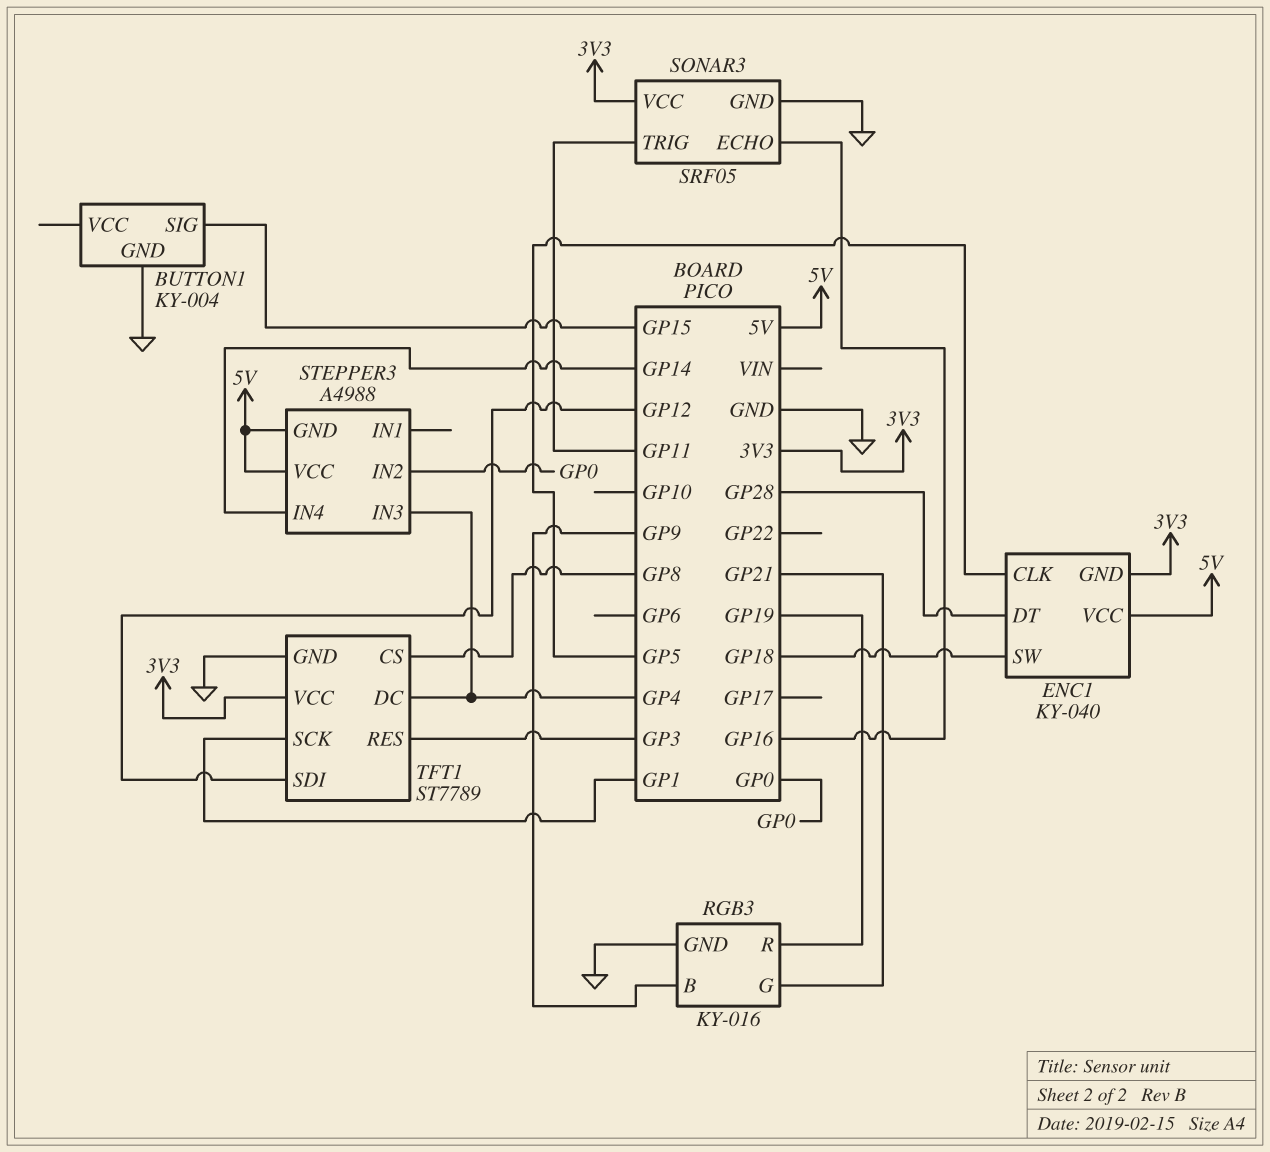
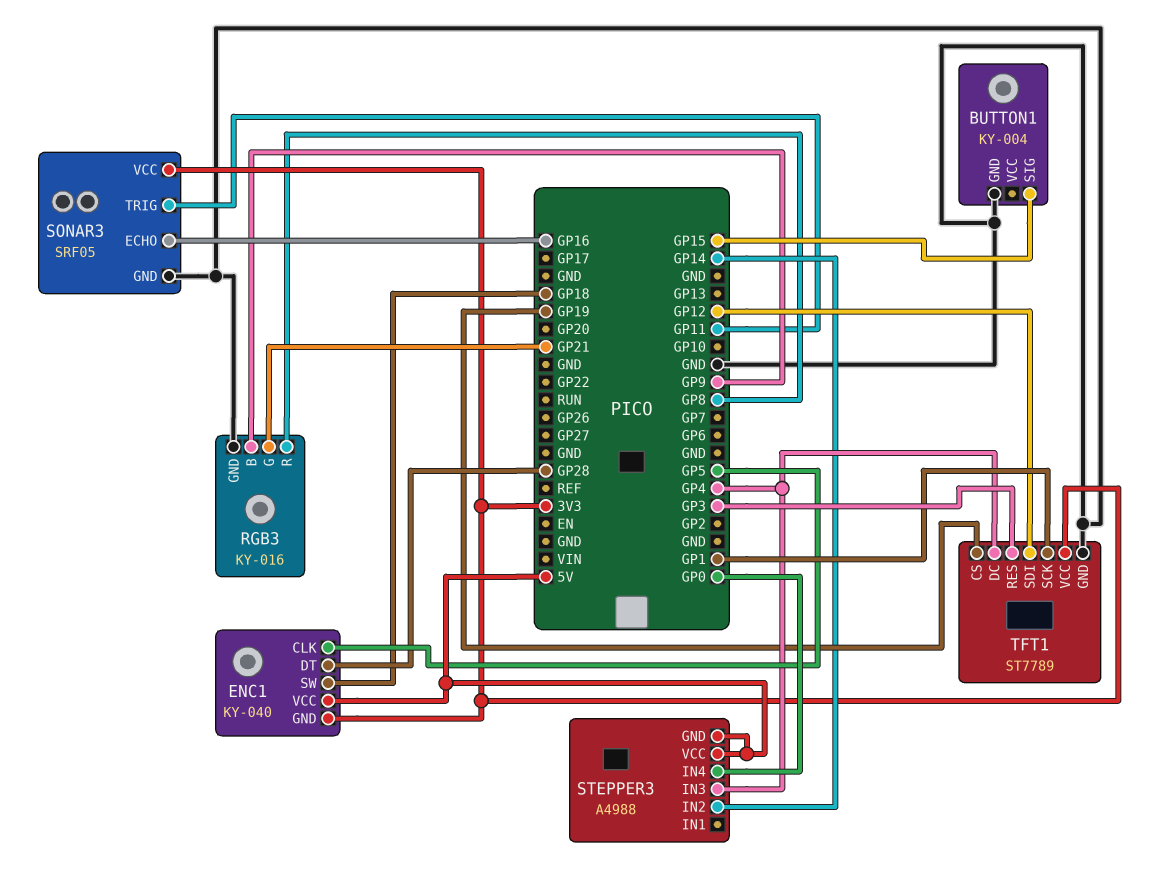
RGB3 pin R: GP19 -> GP8
STEPPER3 pin IN2: GP0 -> GP14
STEPPER3 pin IN4: GP14 -> GP0
TFT1 pin CS: GP8 -> GP19

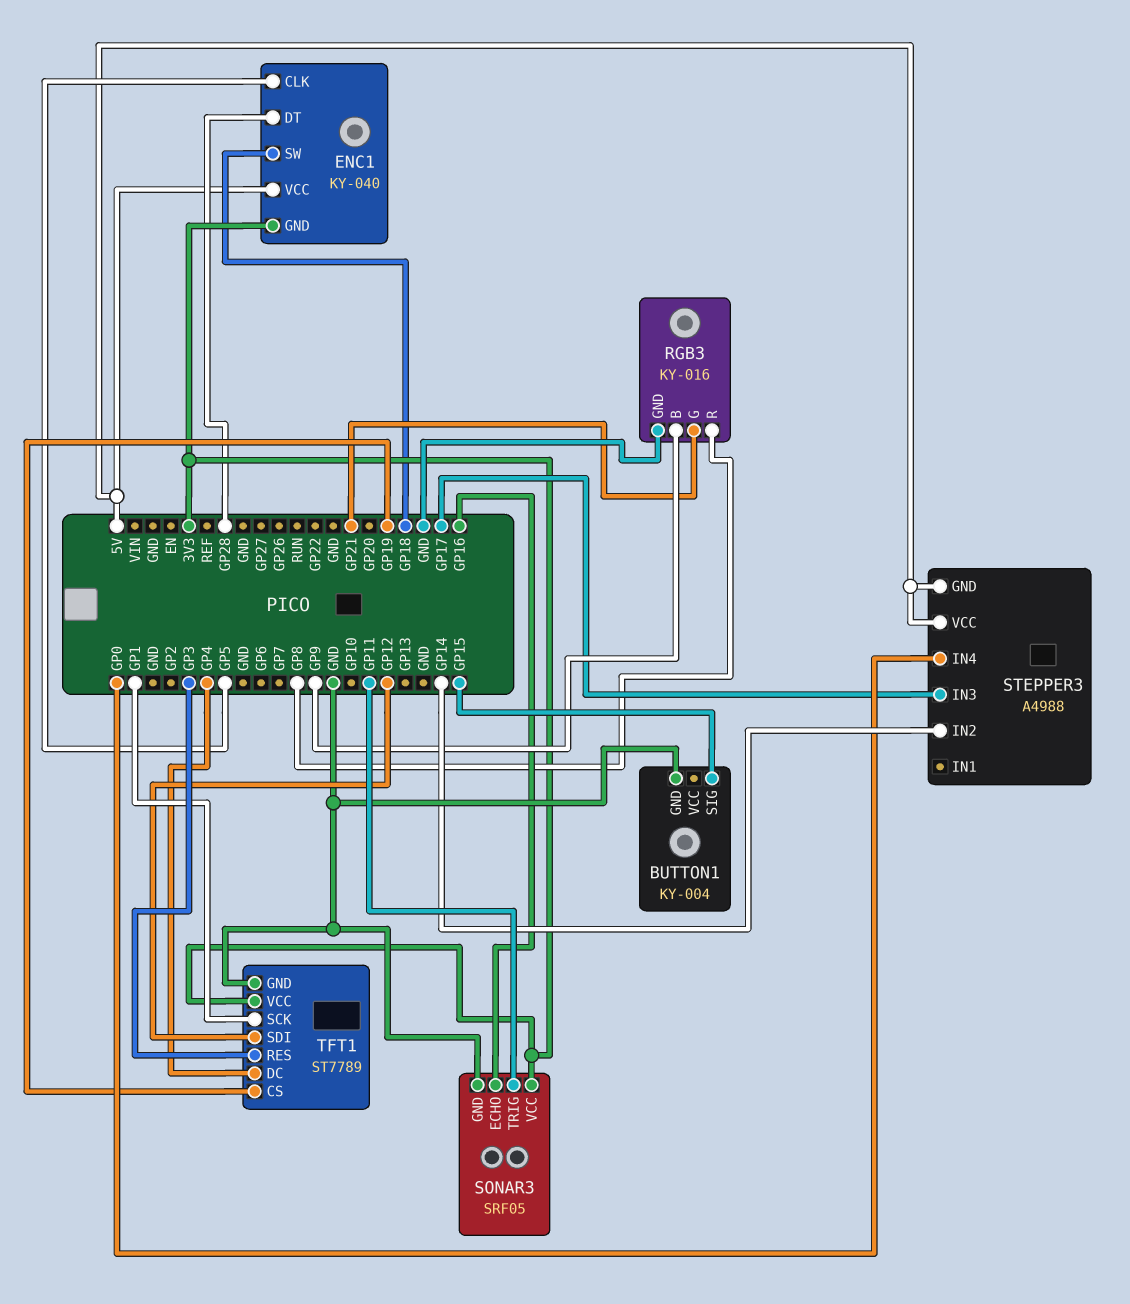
STEPPER3 pin IN3: GP4 -> GP17

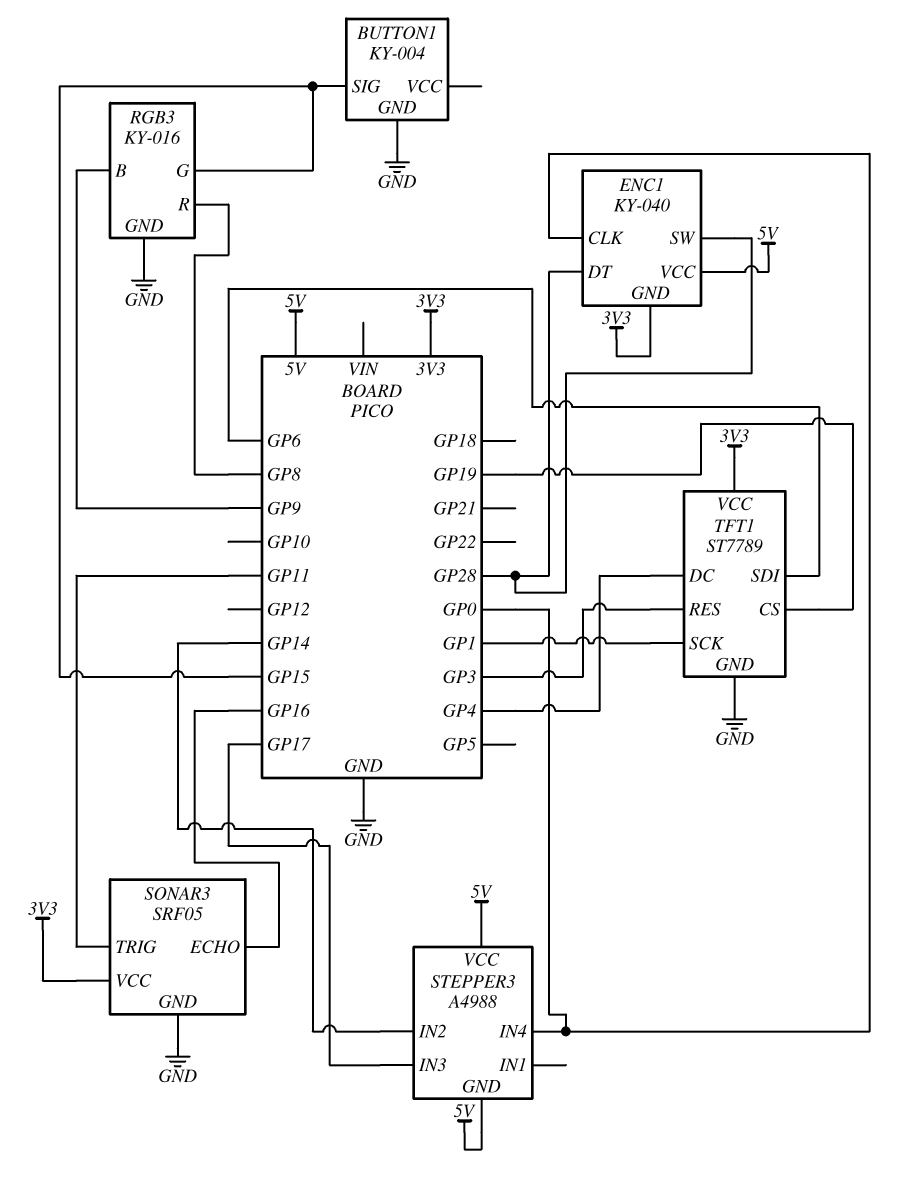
ENC1 pin CLK: GP5 -> GP0
ENC1 pin SW: GP18 -> GP28
RGB3 pin G: GP21 -> GP15
TFT1 pin SDI: GP12 -> GP6

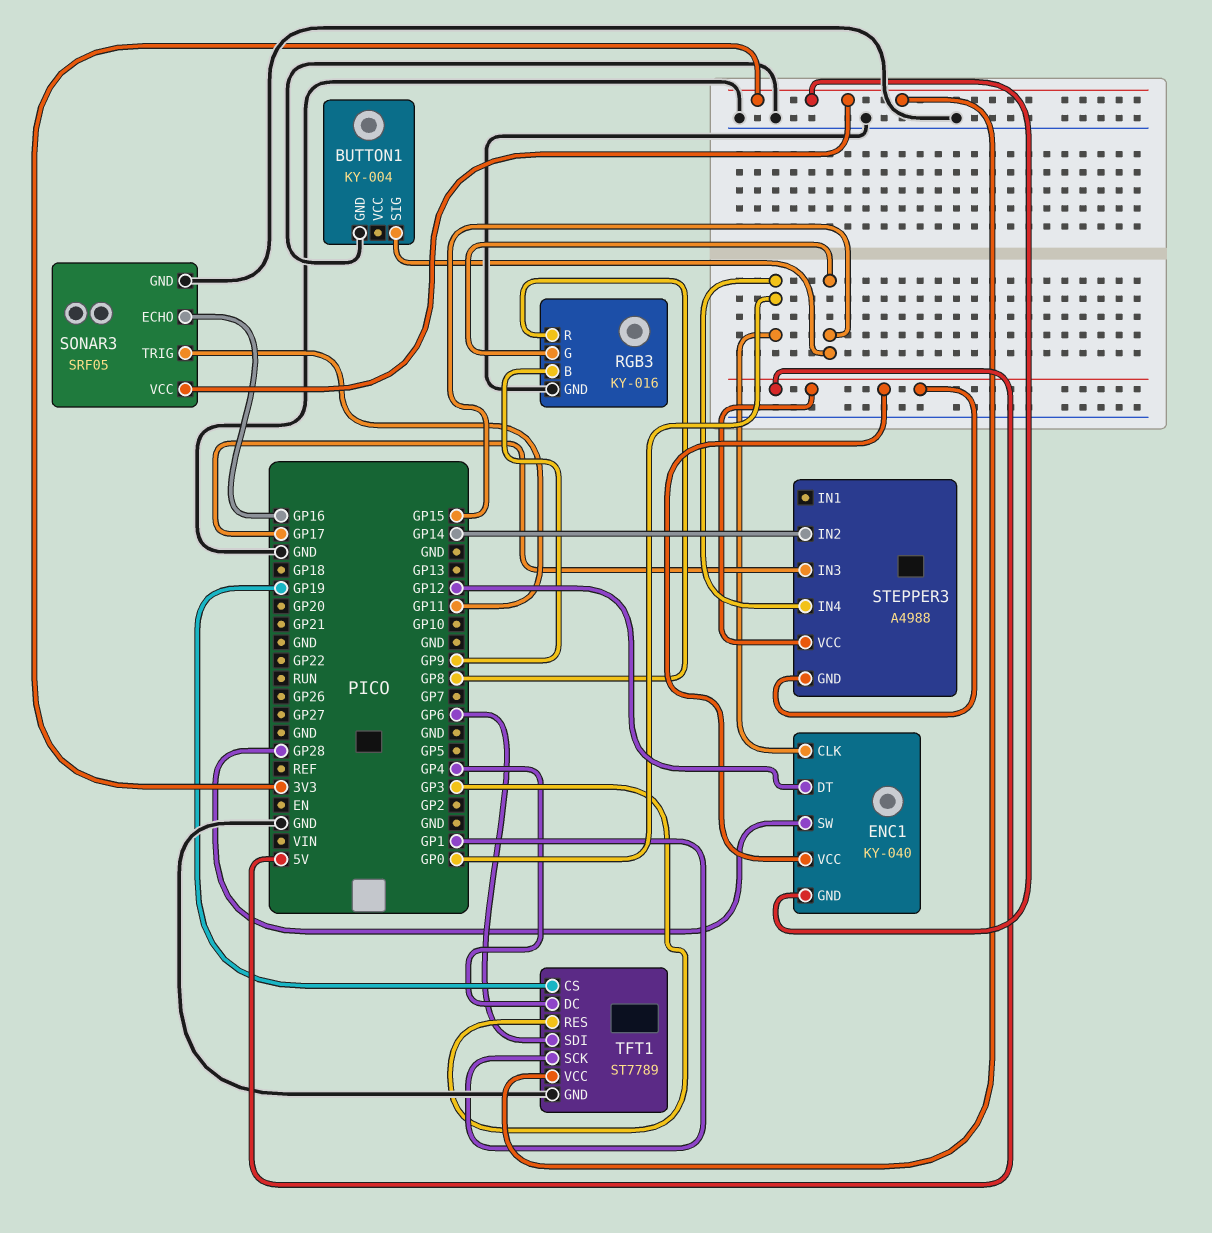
ENC1 pin DT: GP28 -> GP12

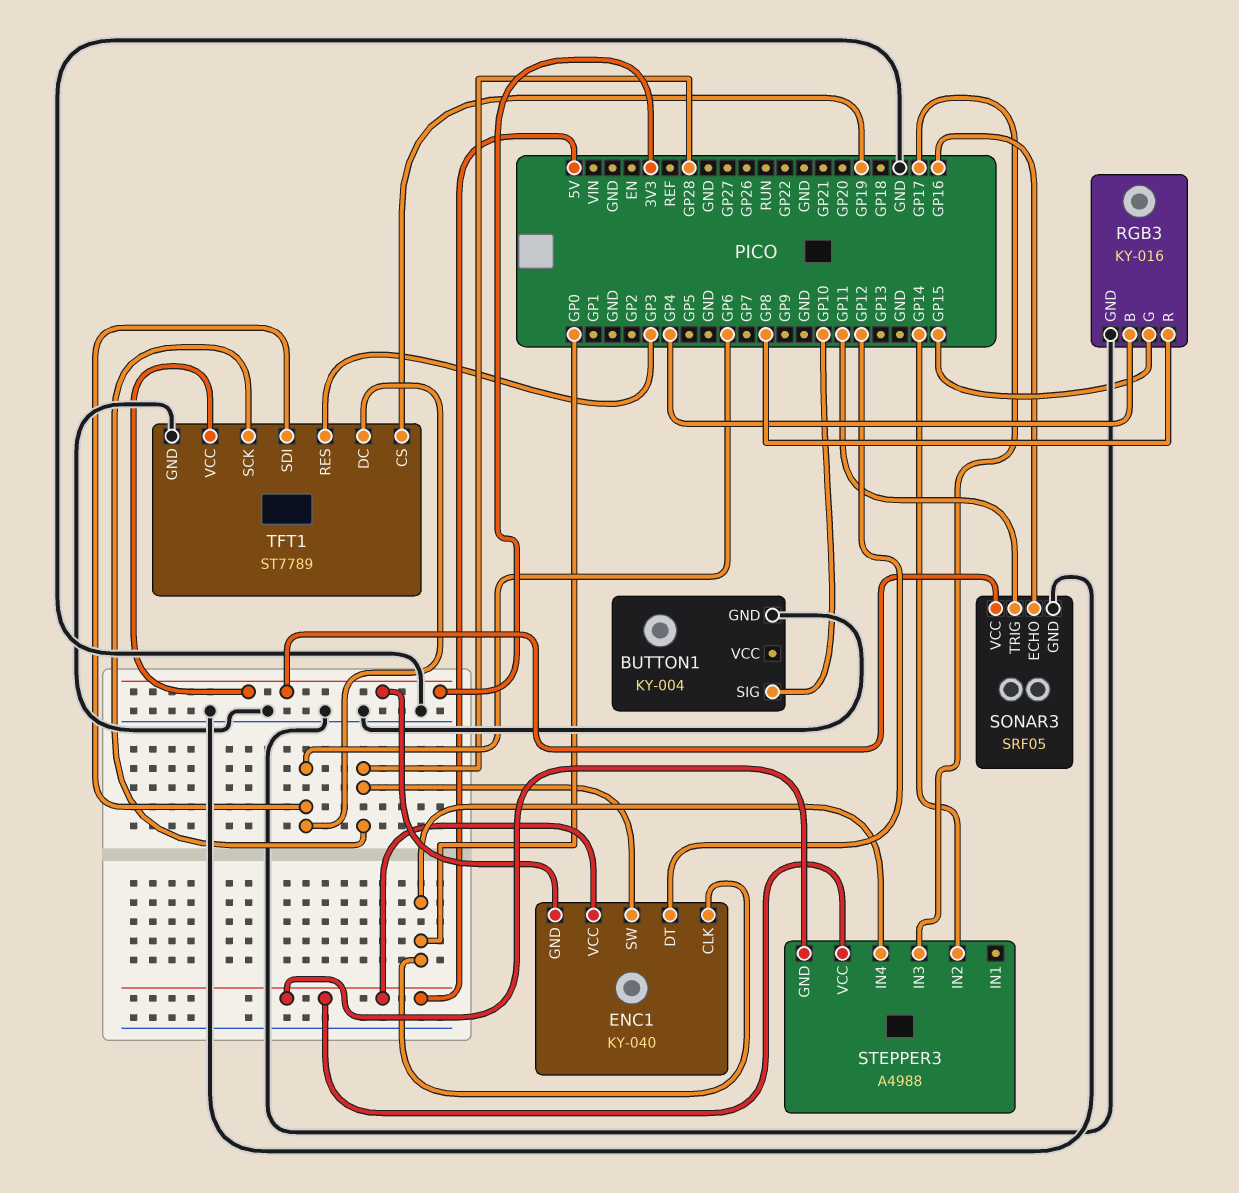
BUTTON1 pin SIG: GP15 -> GP10
RGB3 pin B: GP9 -> GP4
TFT1 pin DC: GP4 -> GP6
TFT1 pin SCK: GP1 -> GP28

